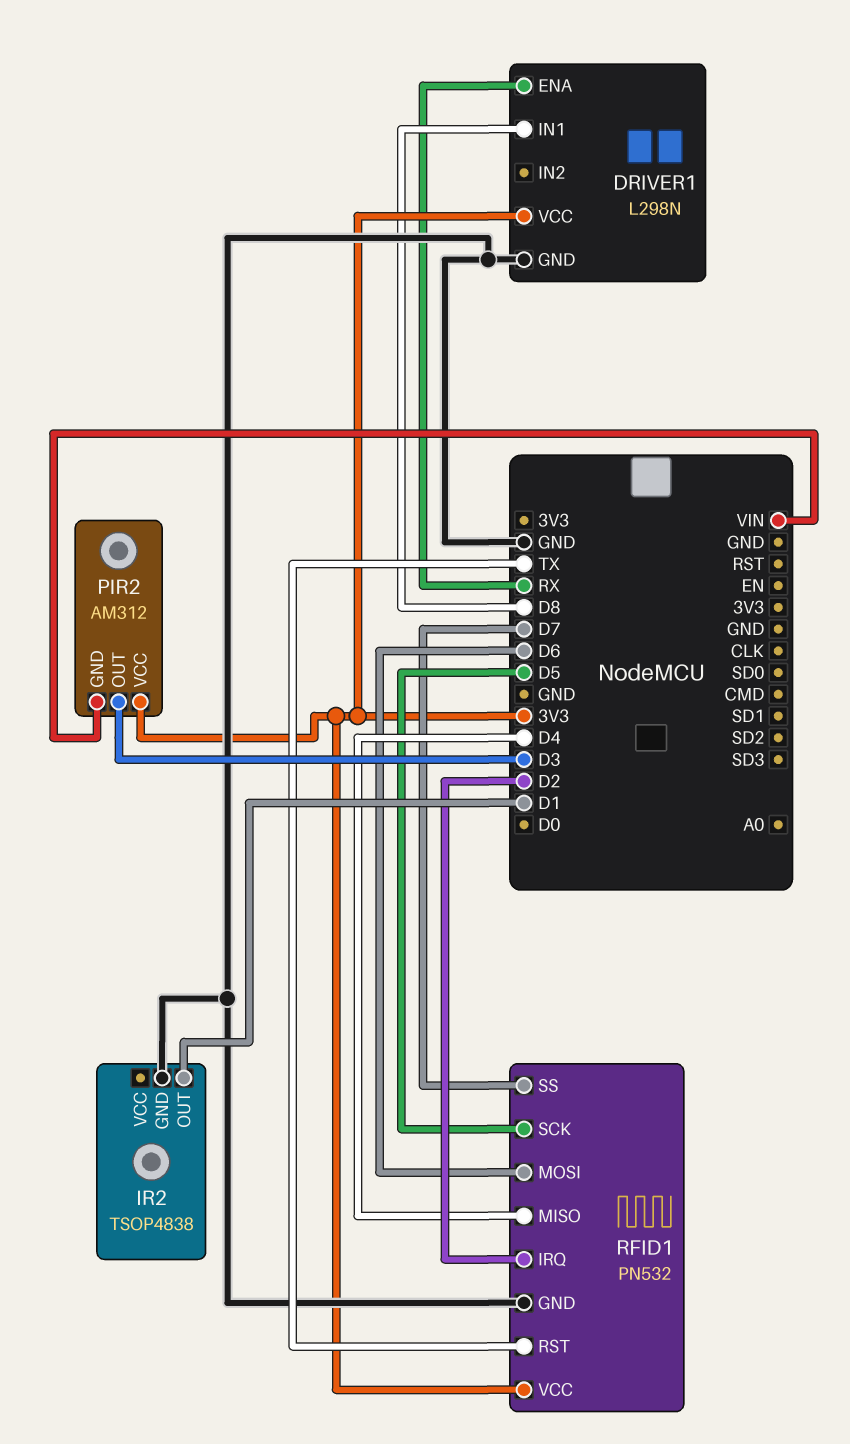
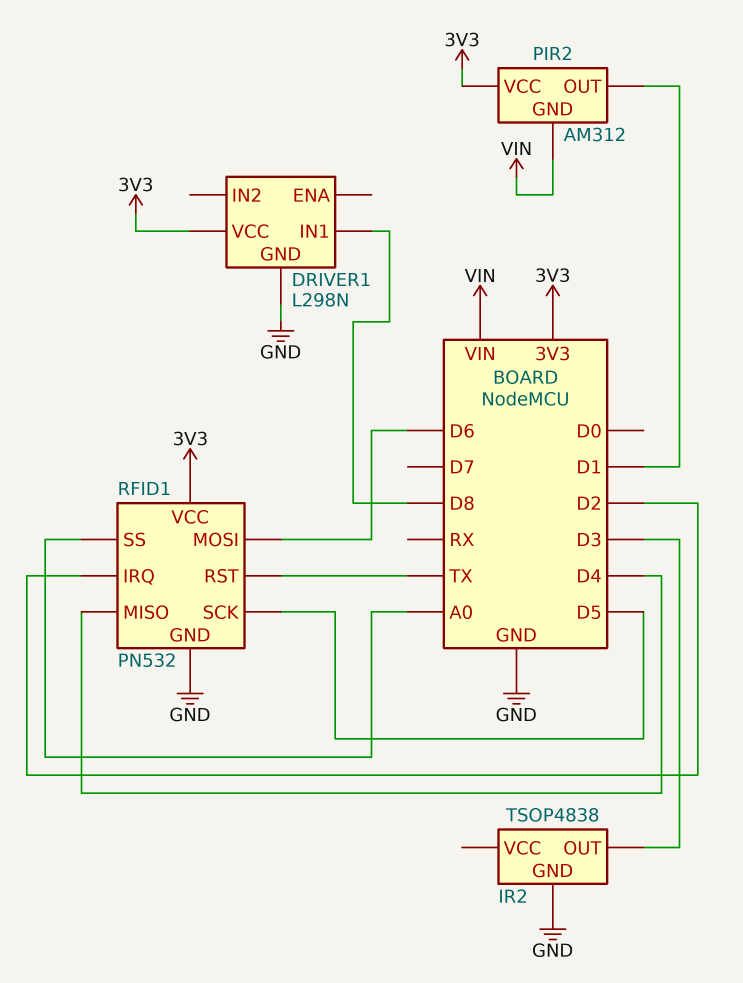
DRIVER1 pin ENA: RX -> none
IR2 pin OUT: D1 -> D3
PIR2 pin OUT: D3 -> D1
RFID1 pin SS: D7 -> A0

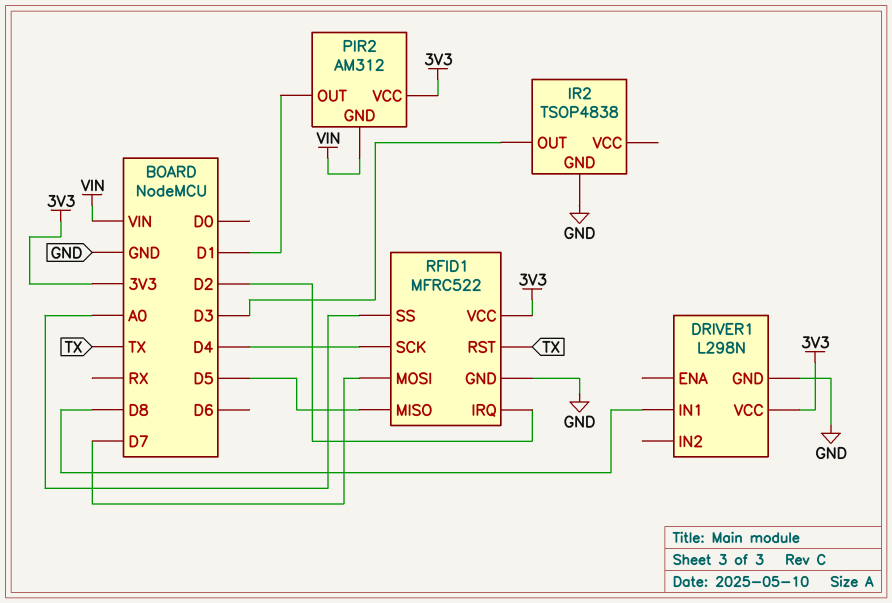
RFID1: PN532 -> MFRC522
RFID1 pin MISO: D4 -> D5
RFID1 pin MOSI: D6 -> D7
RFID1 pin SCK: D5 -> D4

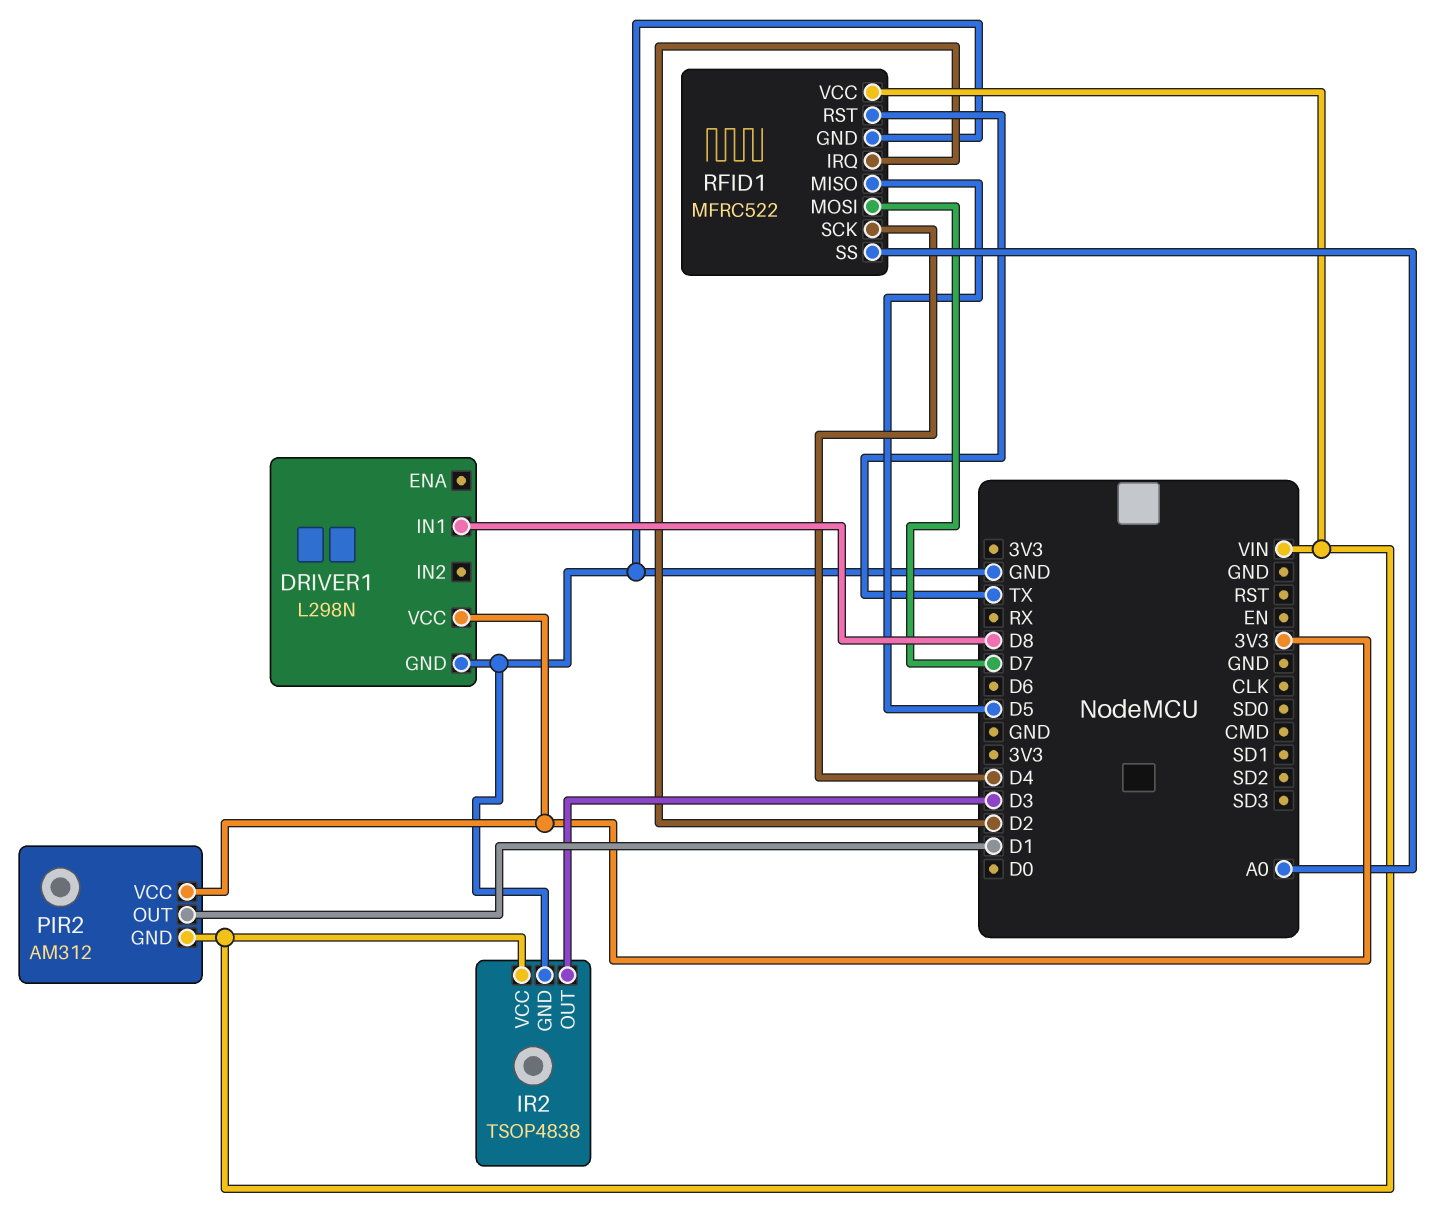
IR2 pin VCC: none -> VIN
RFID1 pin VCC: 3V3 -> VIN

